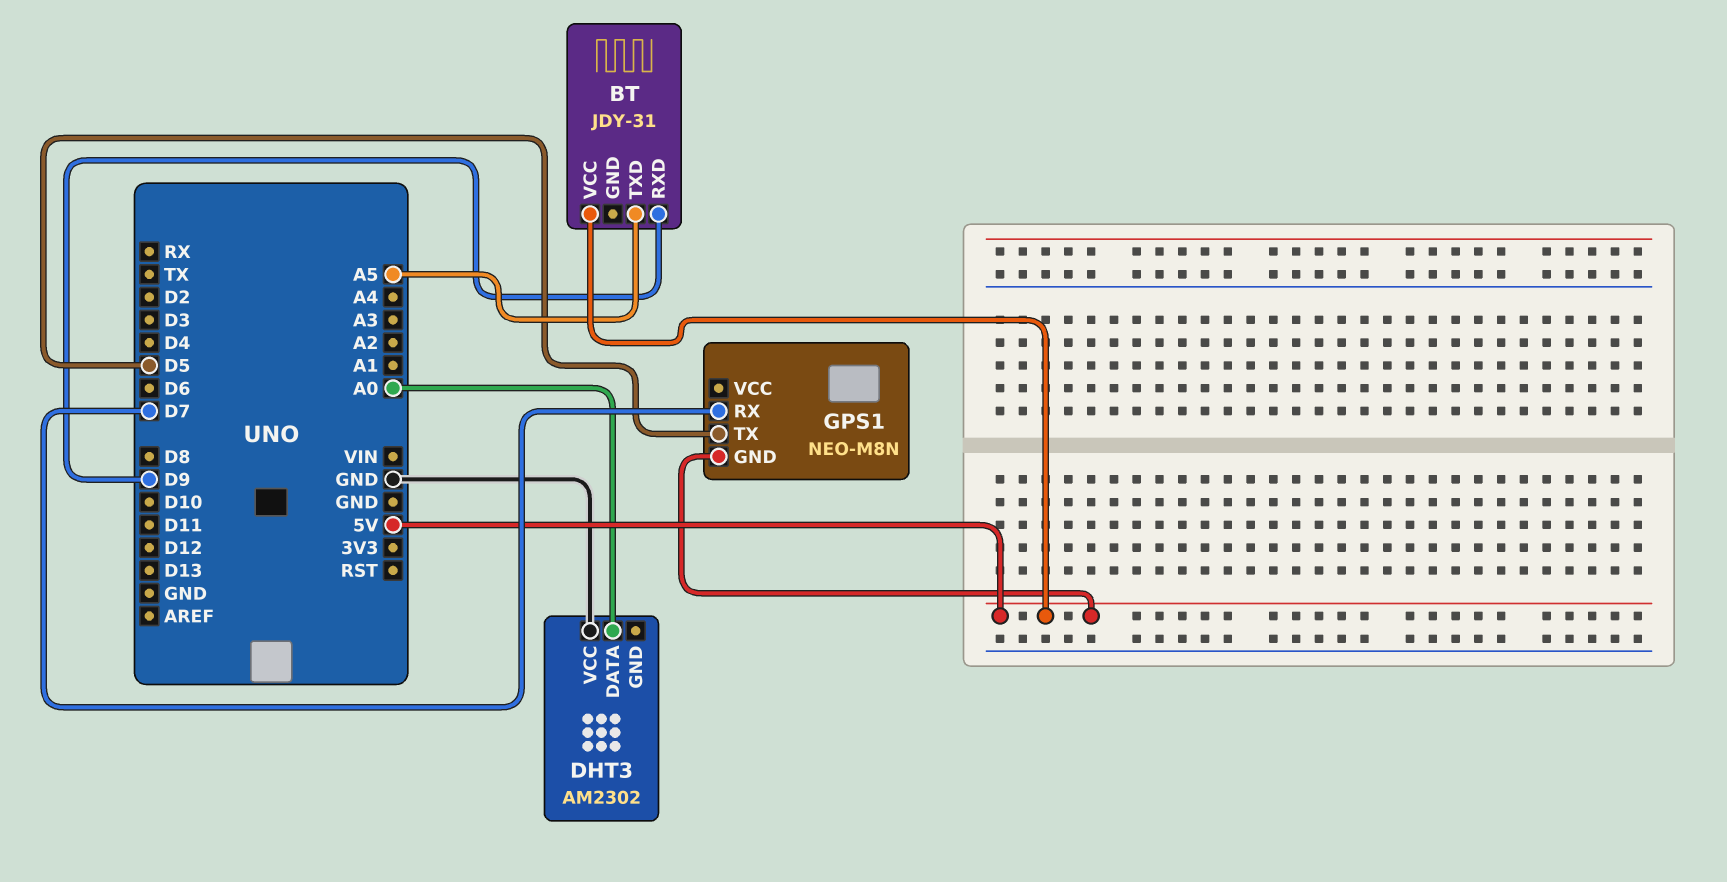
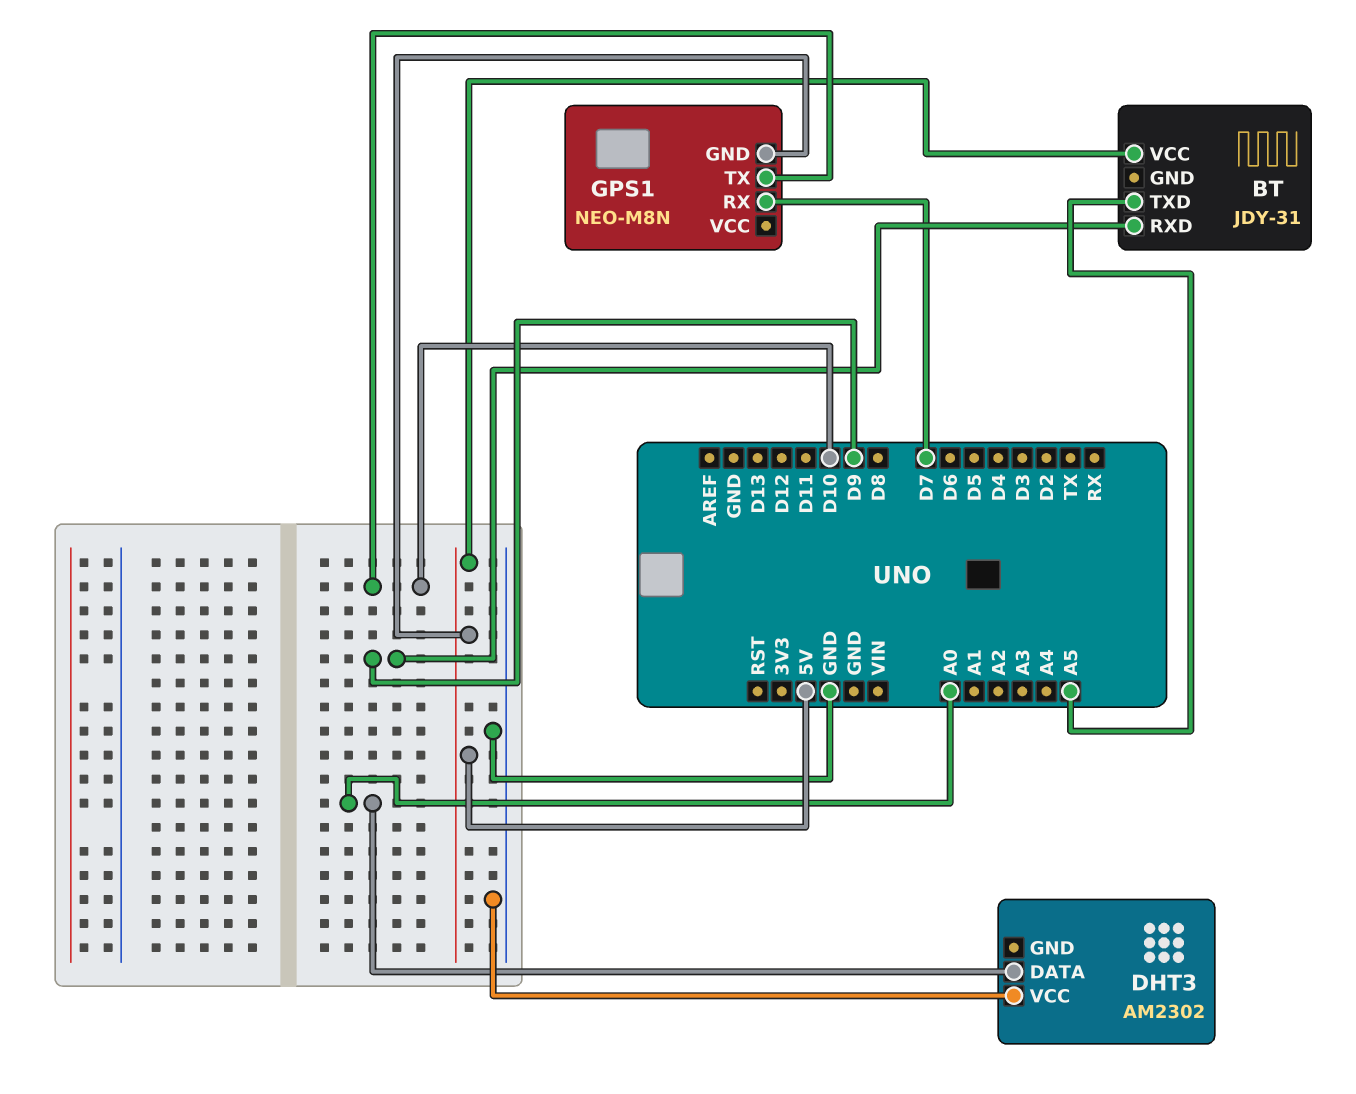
GPS1 pin TX: D5 -> D10

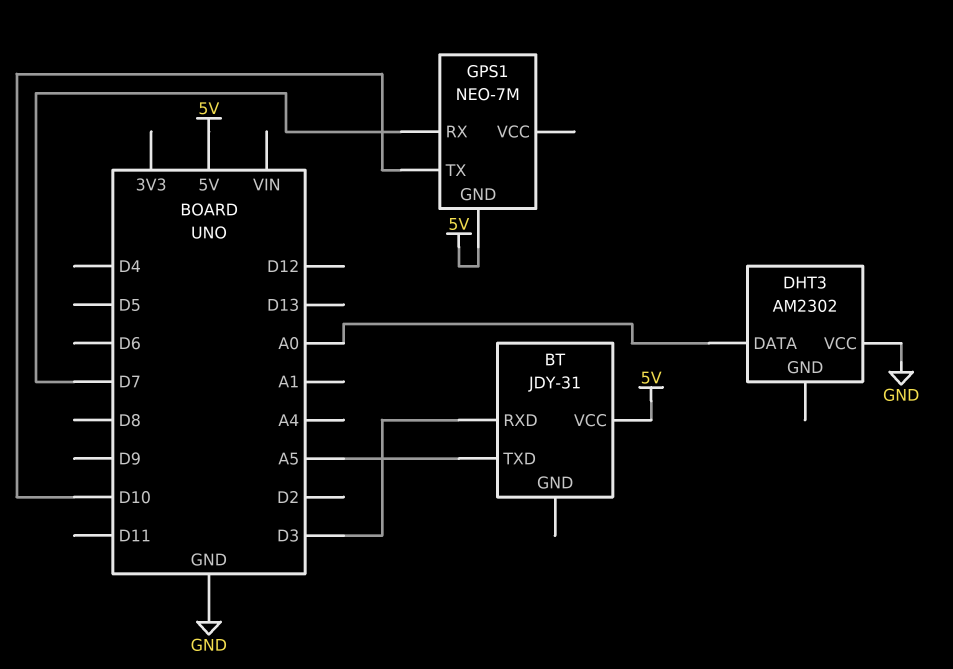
BT pin RXD: D9 -> D3
GPS1: NEO-M8N -> NEO-7M

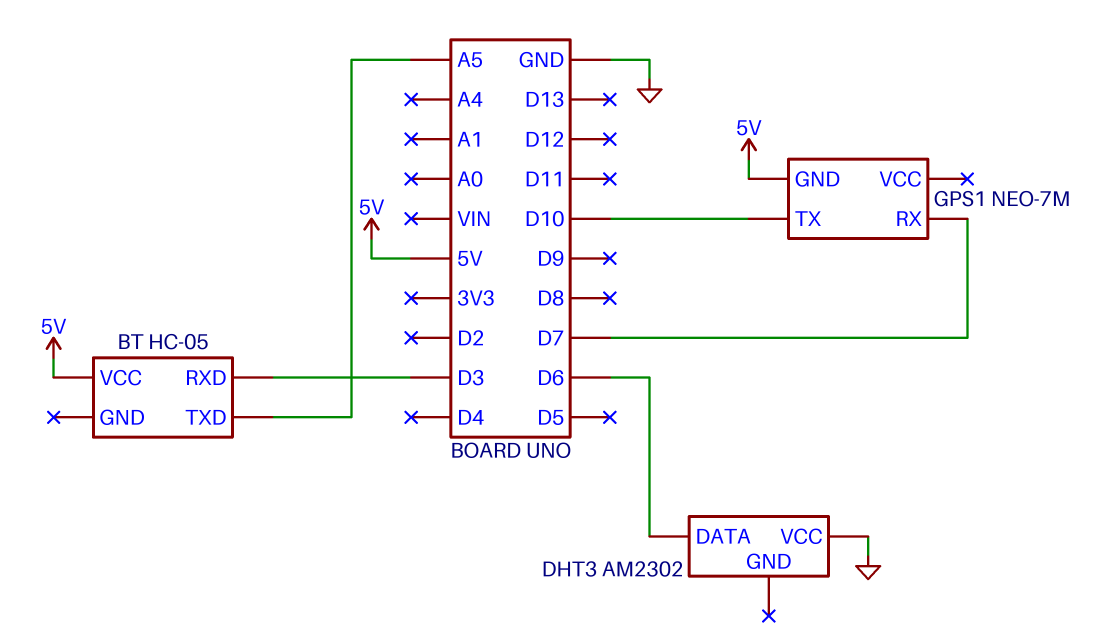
BT: JDY-31 -> HC-05
DHT3 pin DATA: A0 -> D6

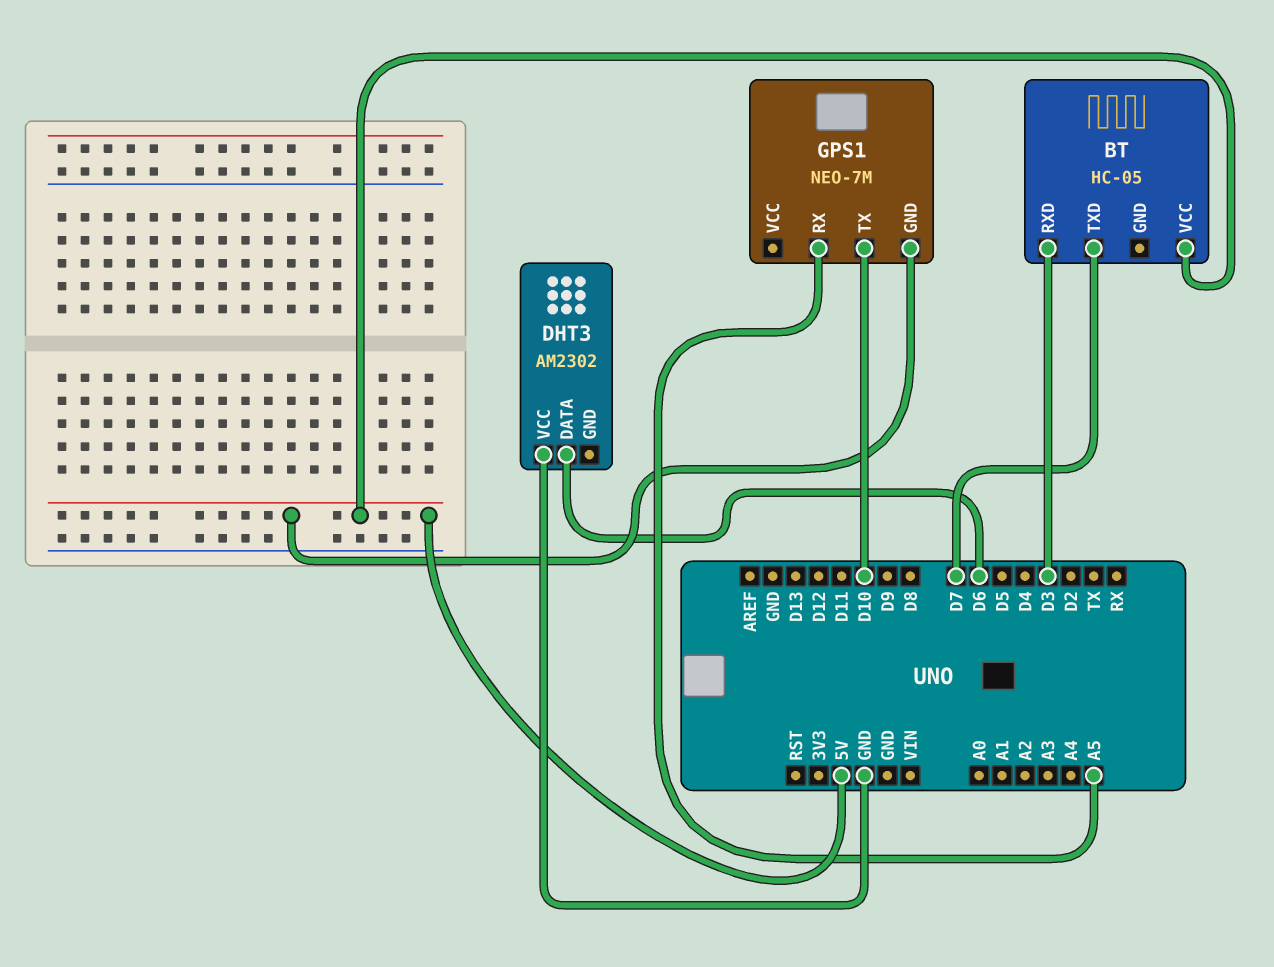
BT pin TXD: A5 -> D7
GPS1 pin RX: D7 -> A5

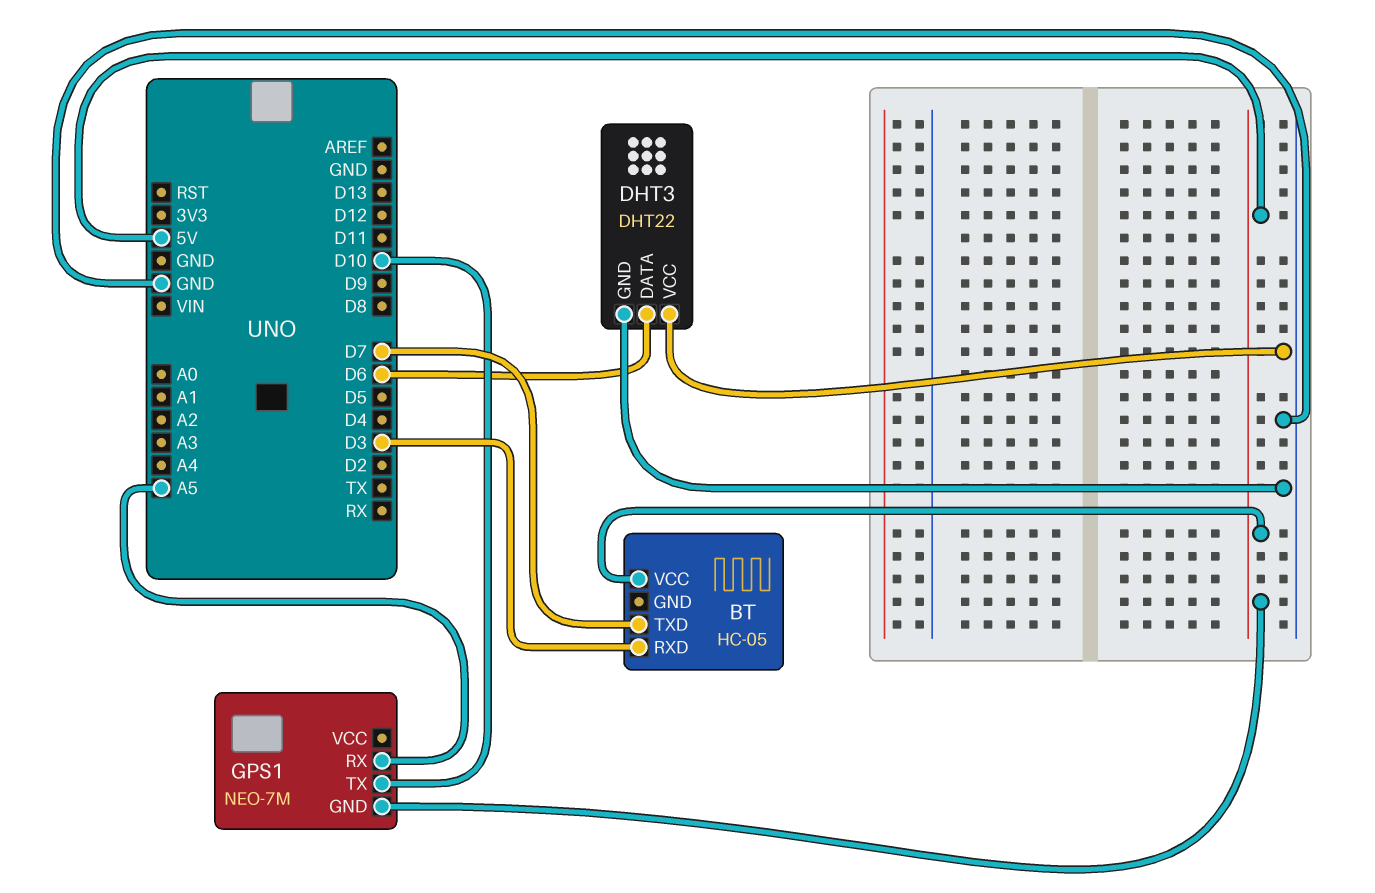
DHT3: AM2302 -> DHT22
DHT3 pin GND: none -> GND

